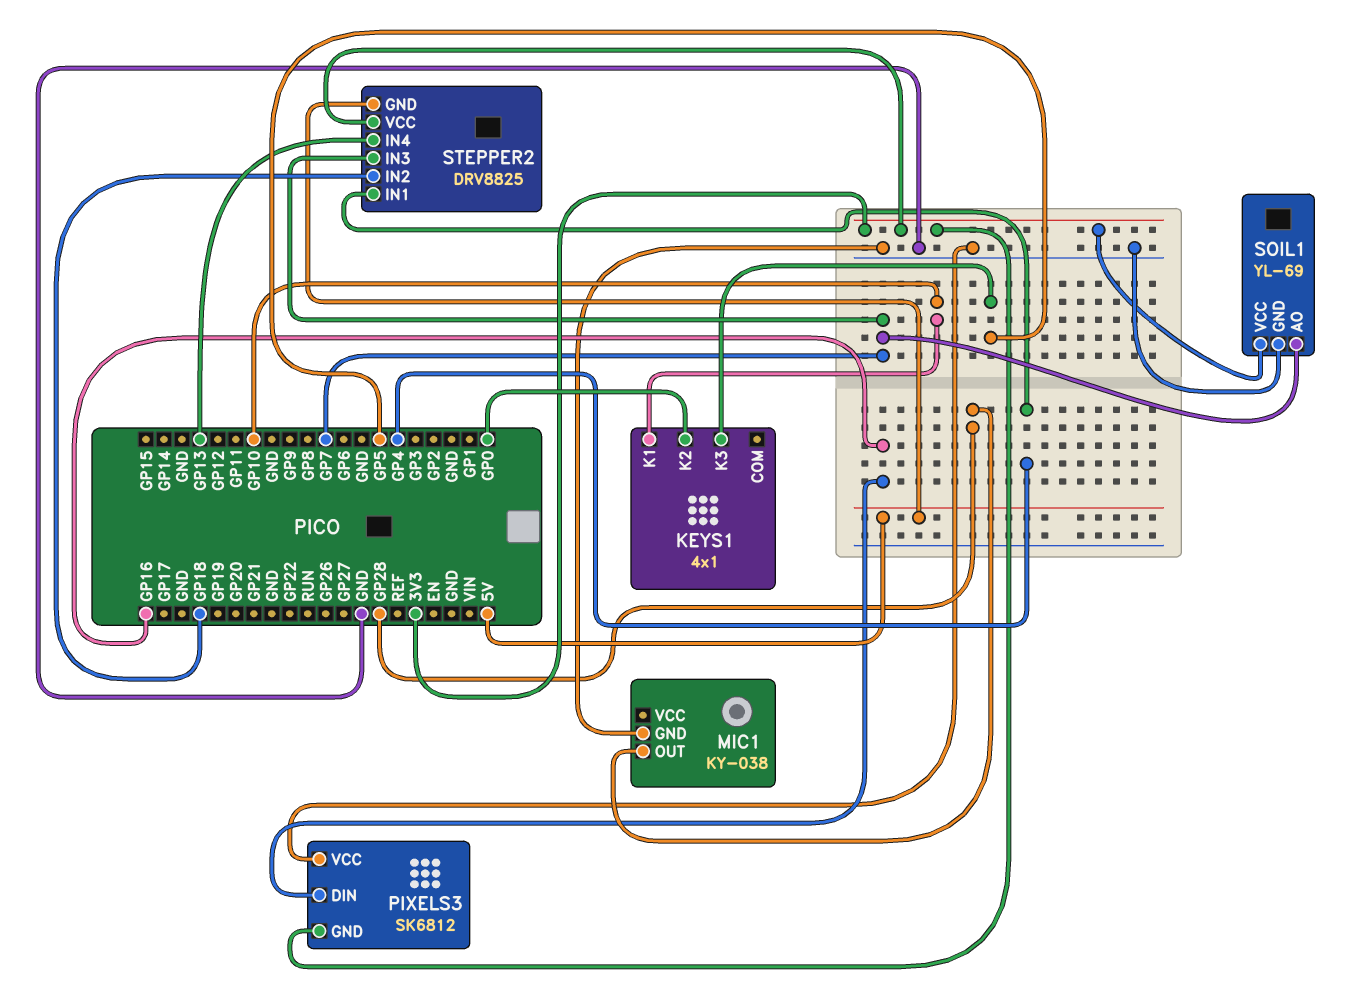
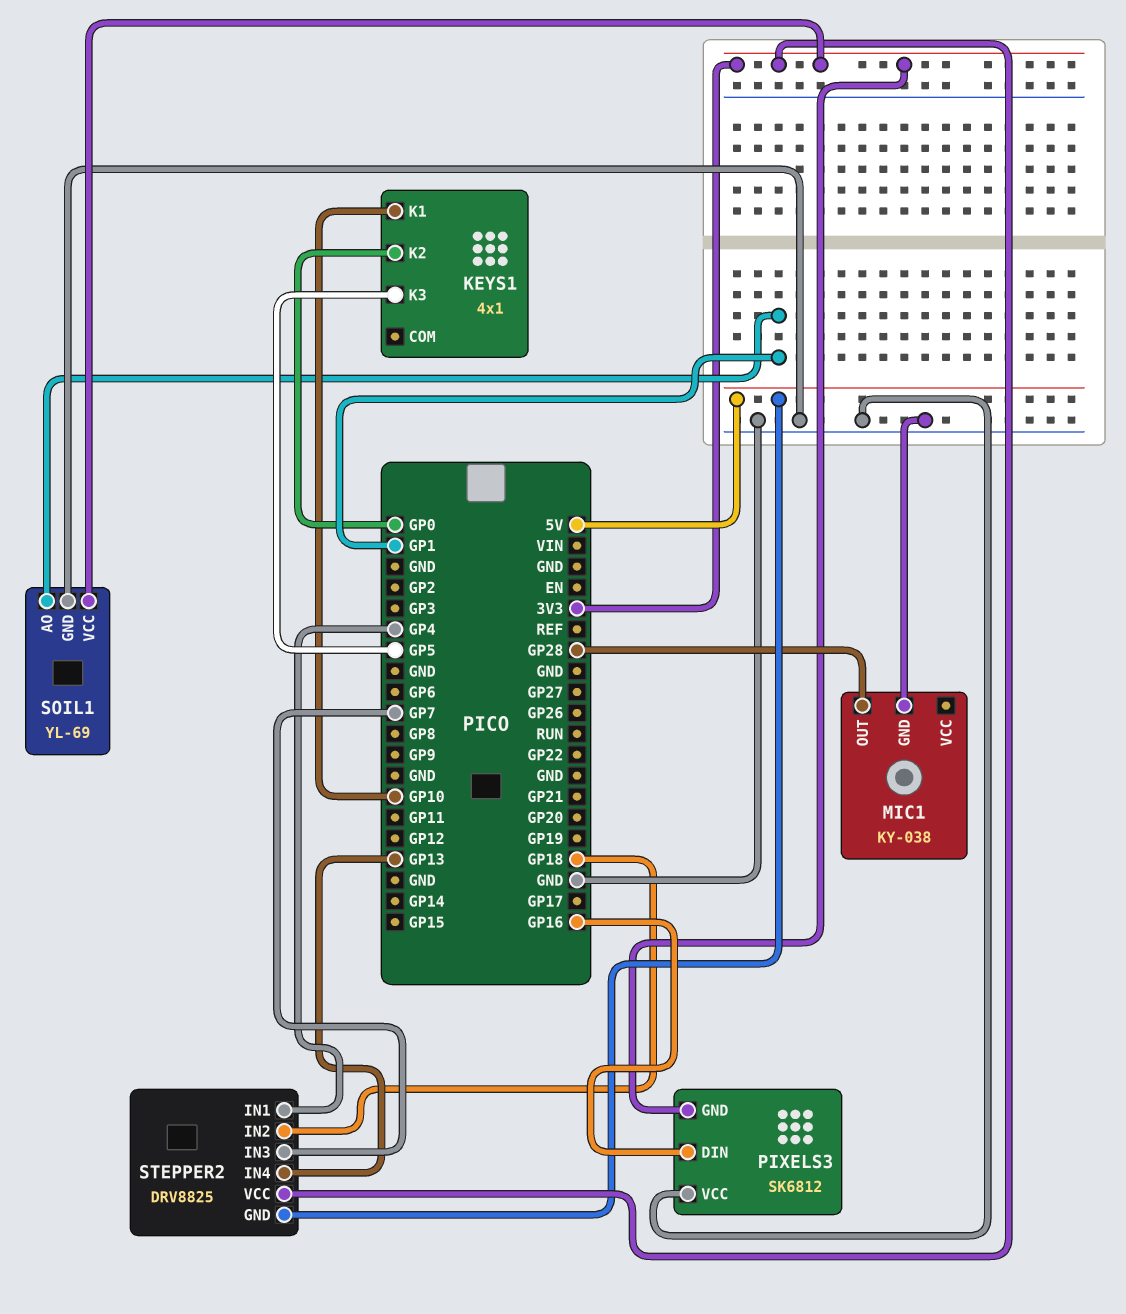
SOIL1 pin AO: GP7 -> GP1

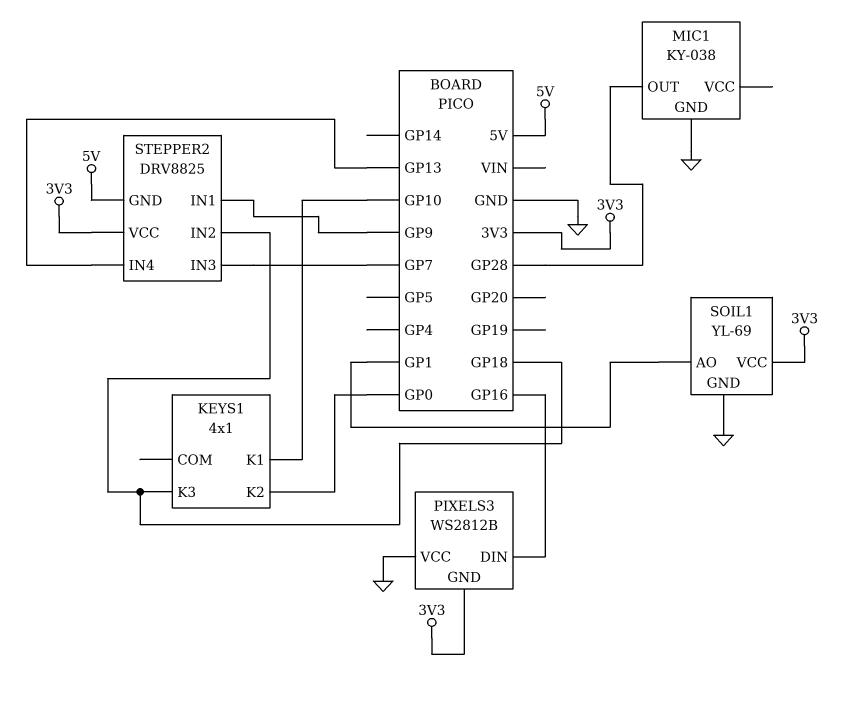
KEYS1 pin K3: GP5 -> GP18
PIXELS3: SK6812 -> WS2812B
STEPPER2 pin IN1: GP4 -> GP9

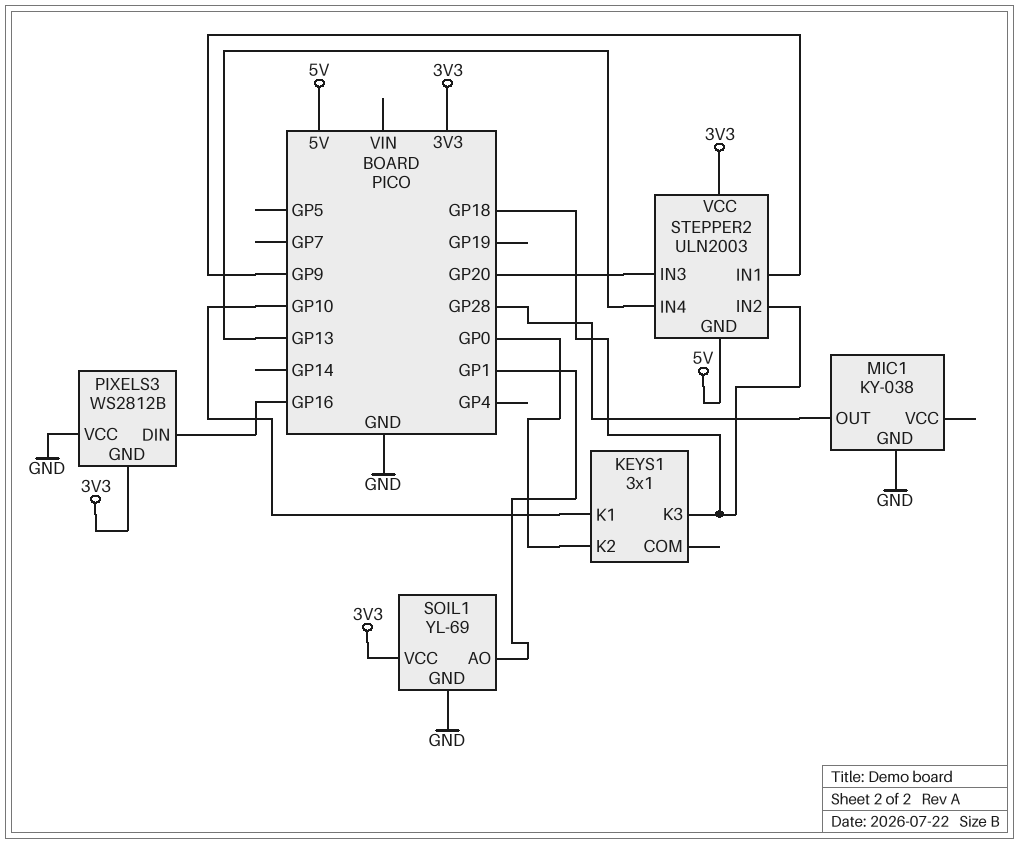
KEYS1: 4x1 -> 3x1
STEPPER2: DRV8825 -> ULN2003
STEPPER2 pin IN3: GP7 -> GP20

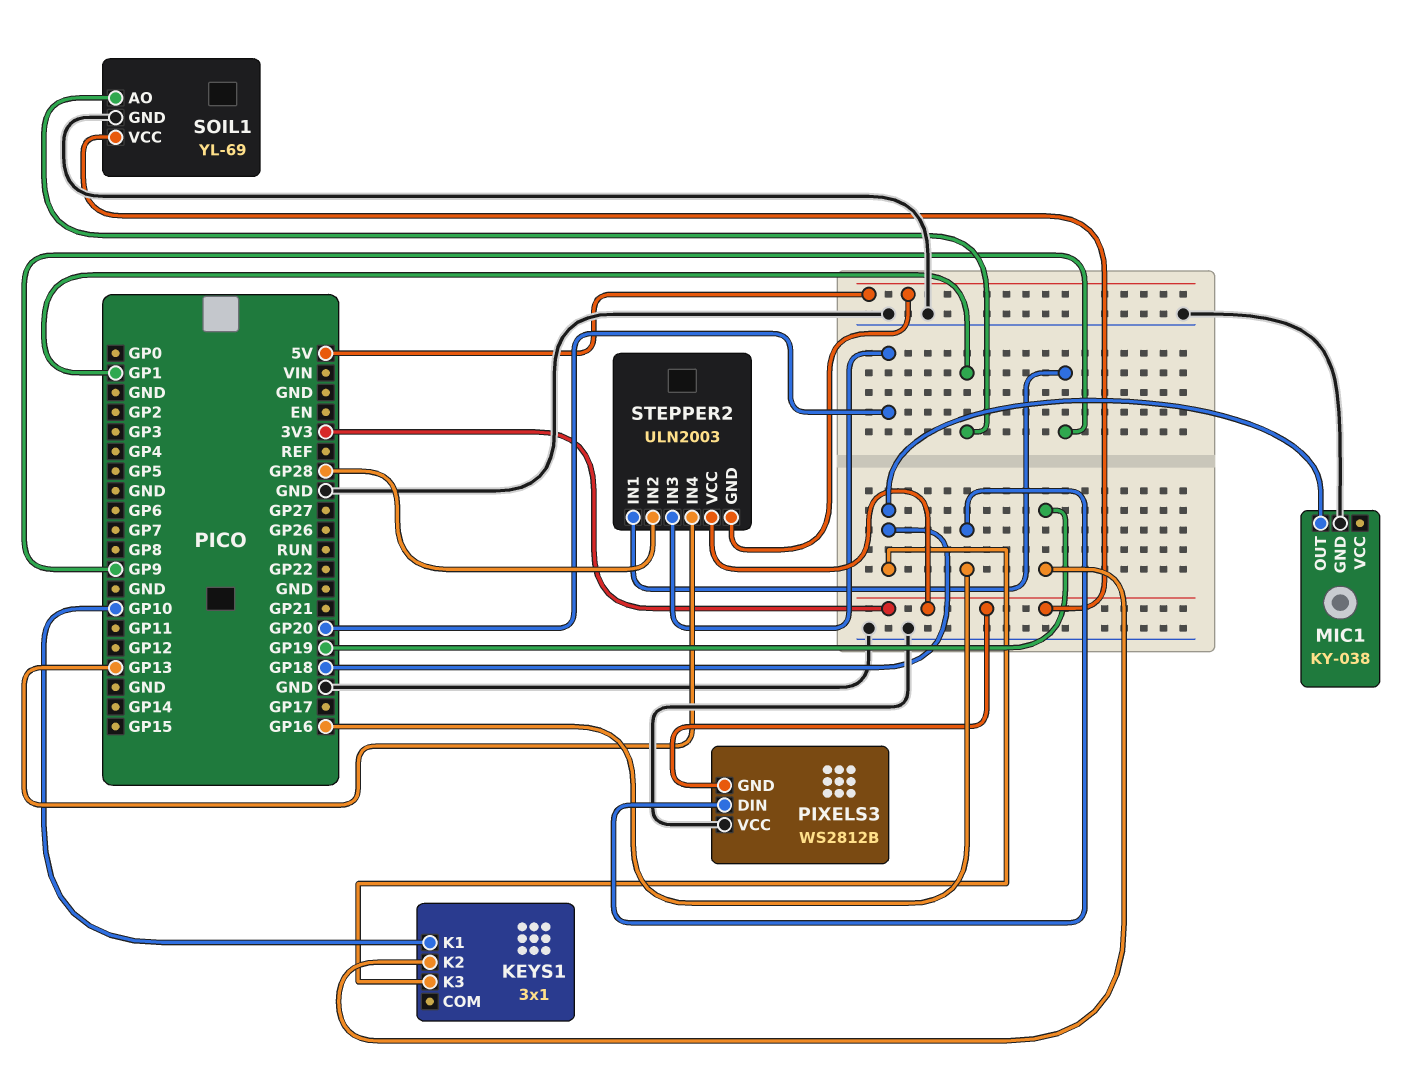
KEYS1 pin K2: GP0 -> GP19
MIC1 pin OUT: GP28 -> GP18
STEPPER2 pin IN2: GP18 -> GP28

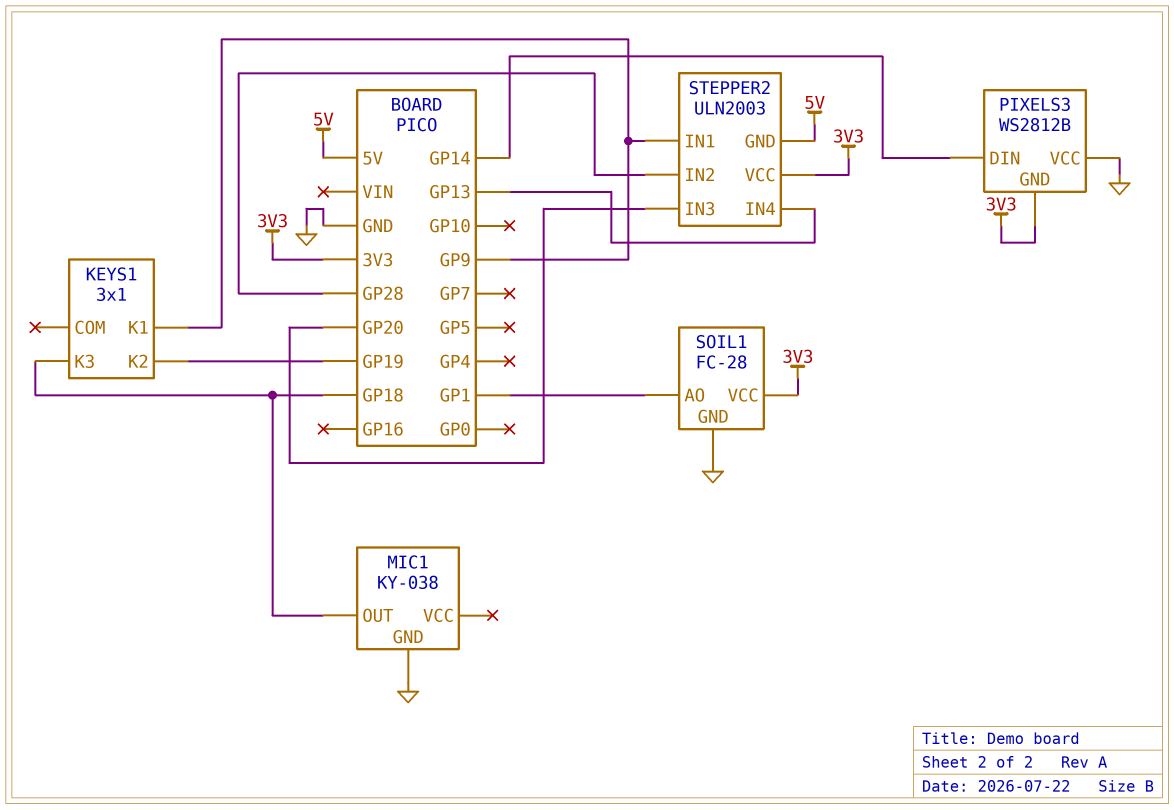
KEYS1 pin K1: GP10 -> GP9
PIXELS3 pin DIN: GP16 -> GP14
SOIL1: YL-69 -> FC-28

